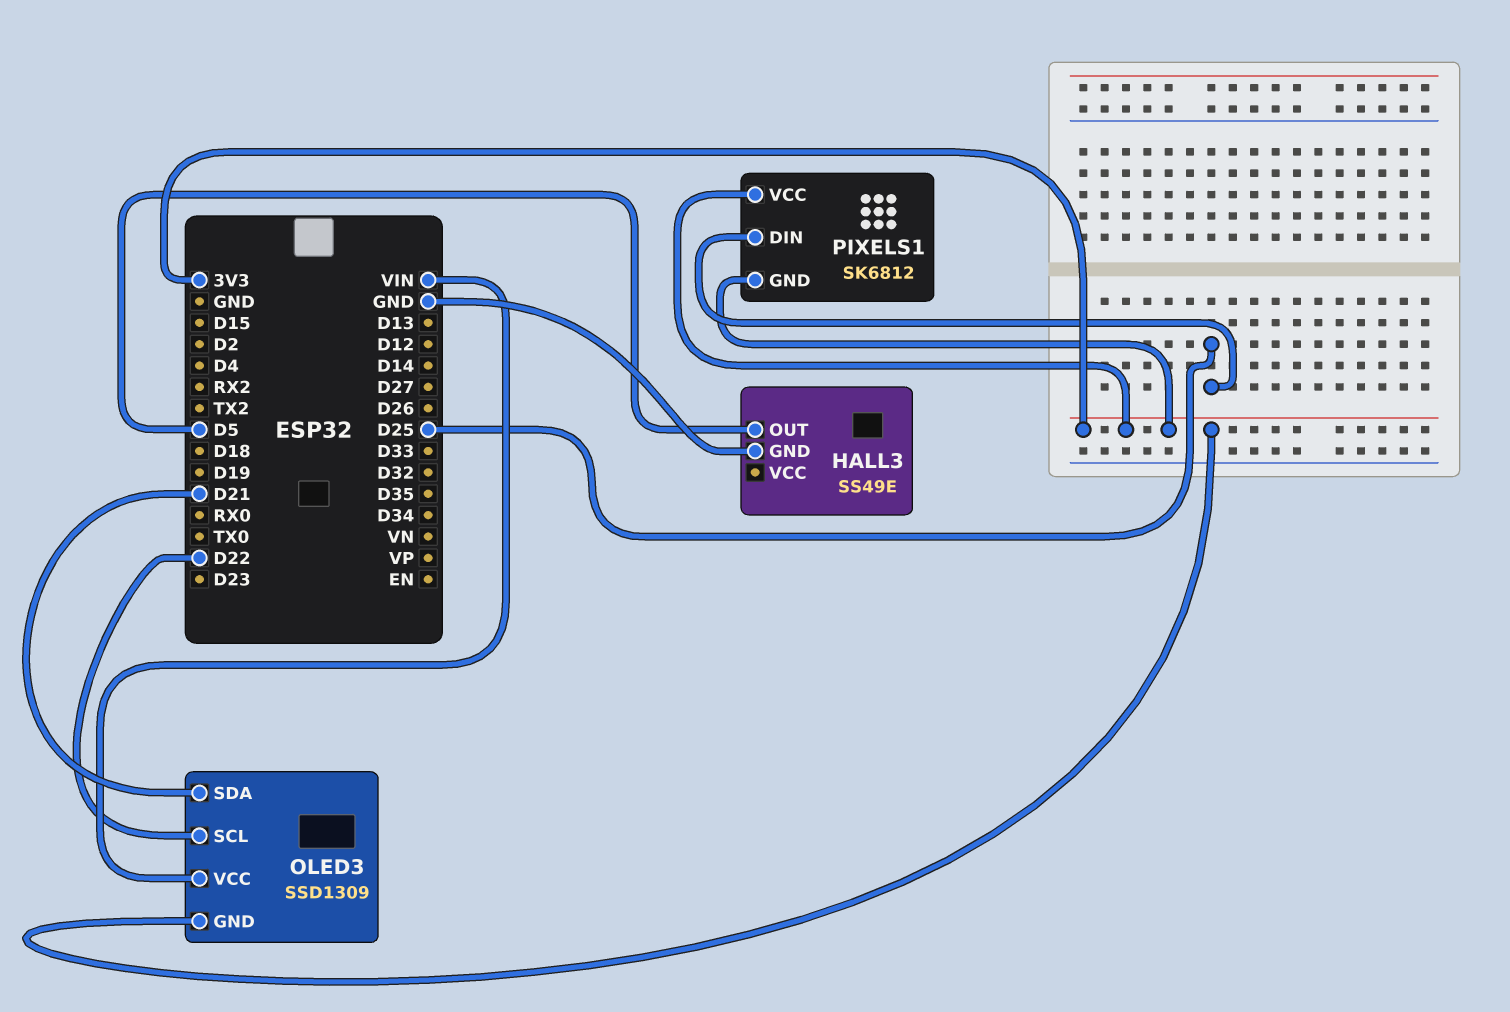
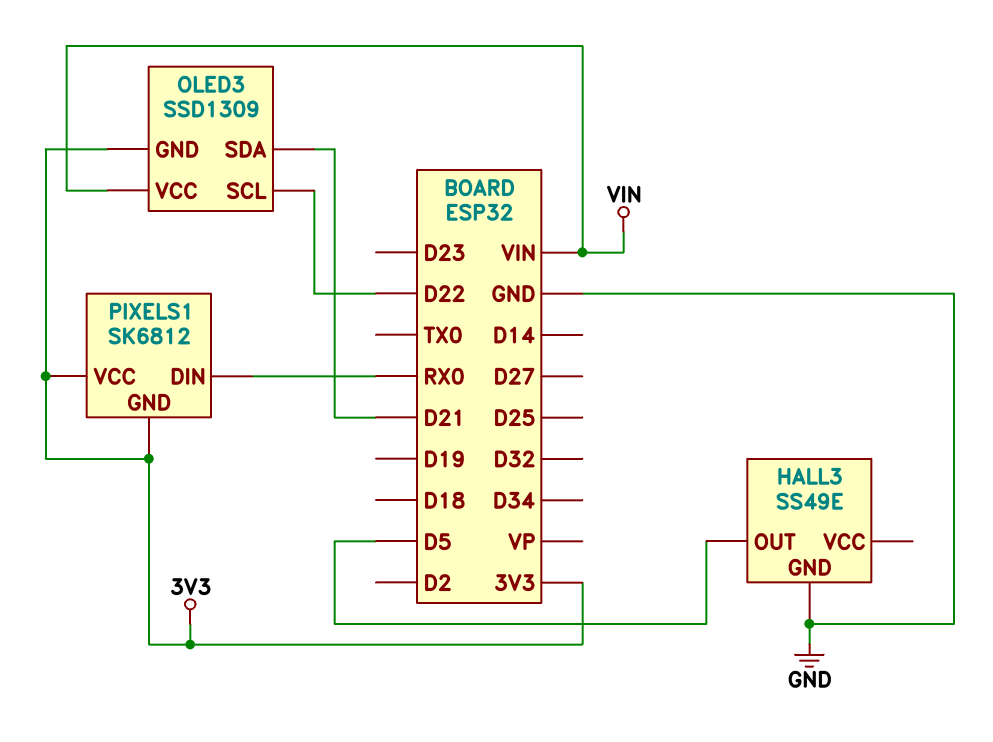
PIXELS1 pin DIN: D25 -> RX0

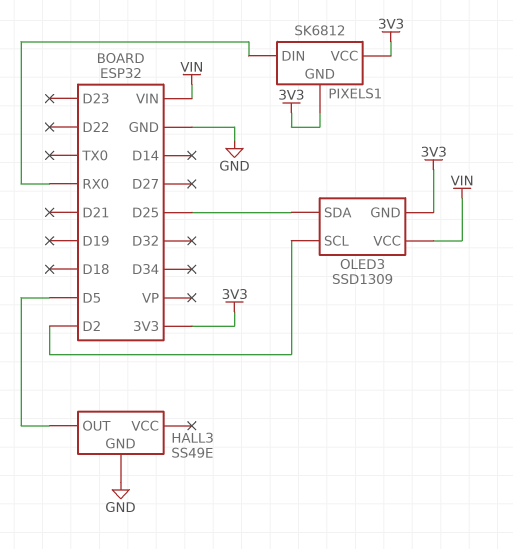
OLED3 pin SCL: D22 -> D2
OLED3 pin SDA: D21 -> D25

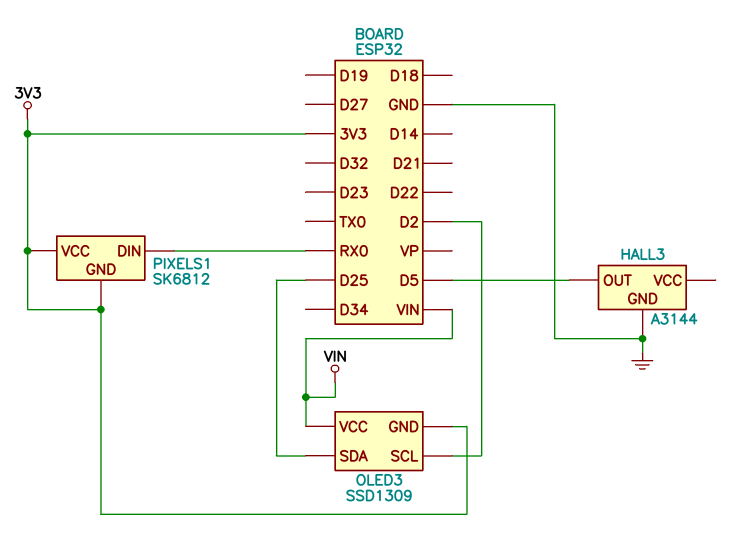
HALL3: SS49E -> A3144

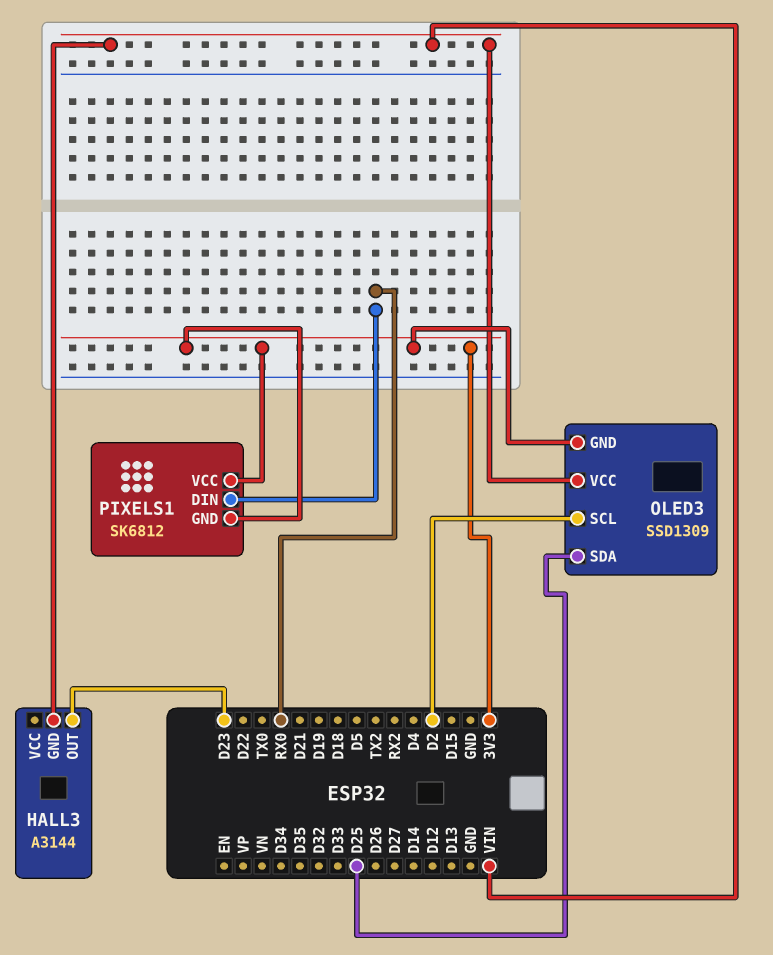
HALL3 pin GND: GND -> VIN
HALL3 pin OUT: D5 -> D23

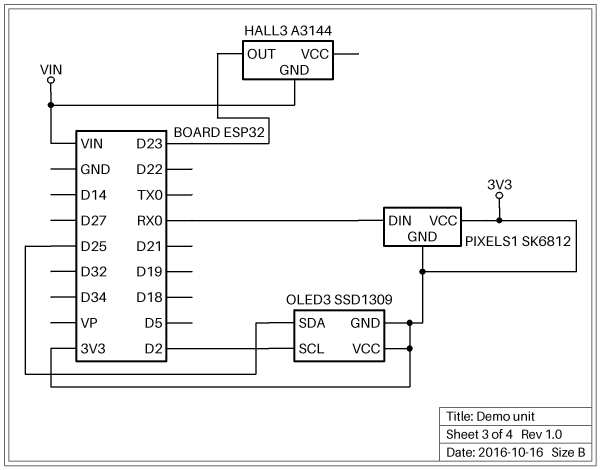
OLED3 pin VCC: VIN -> 3V3

